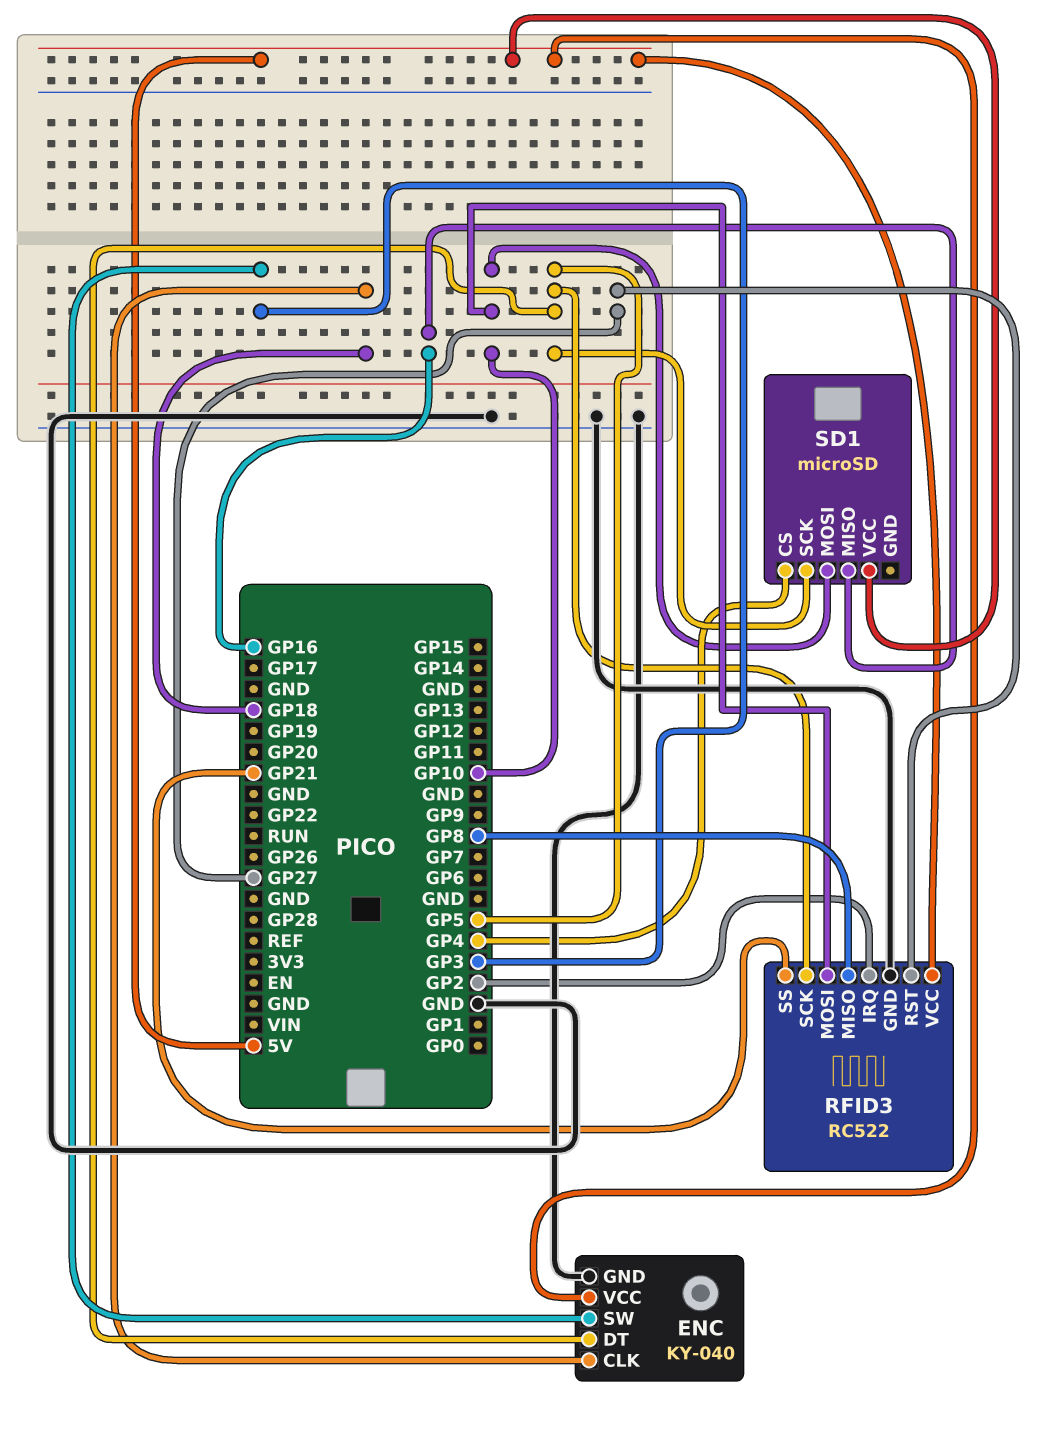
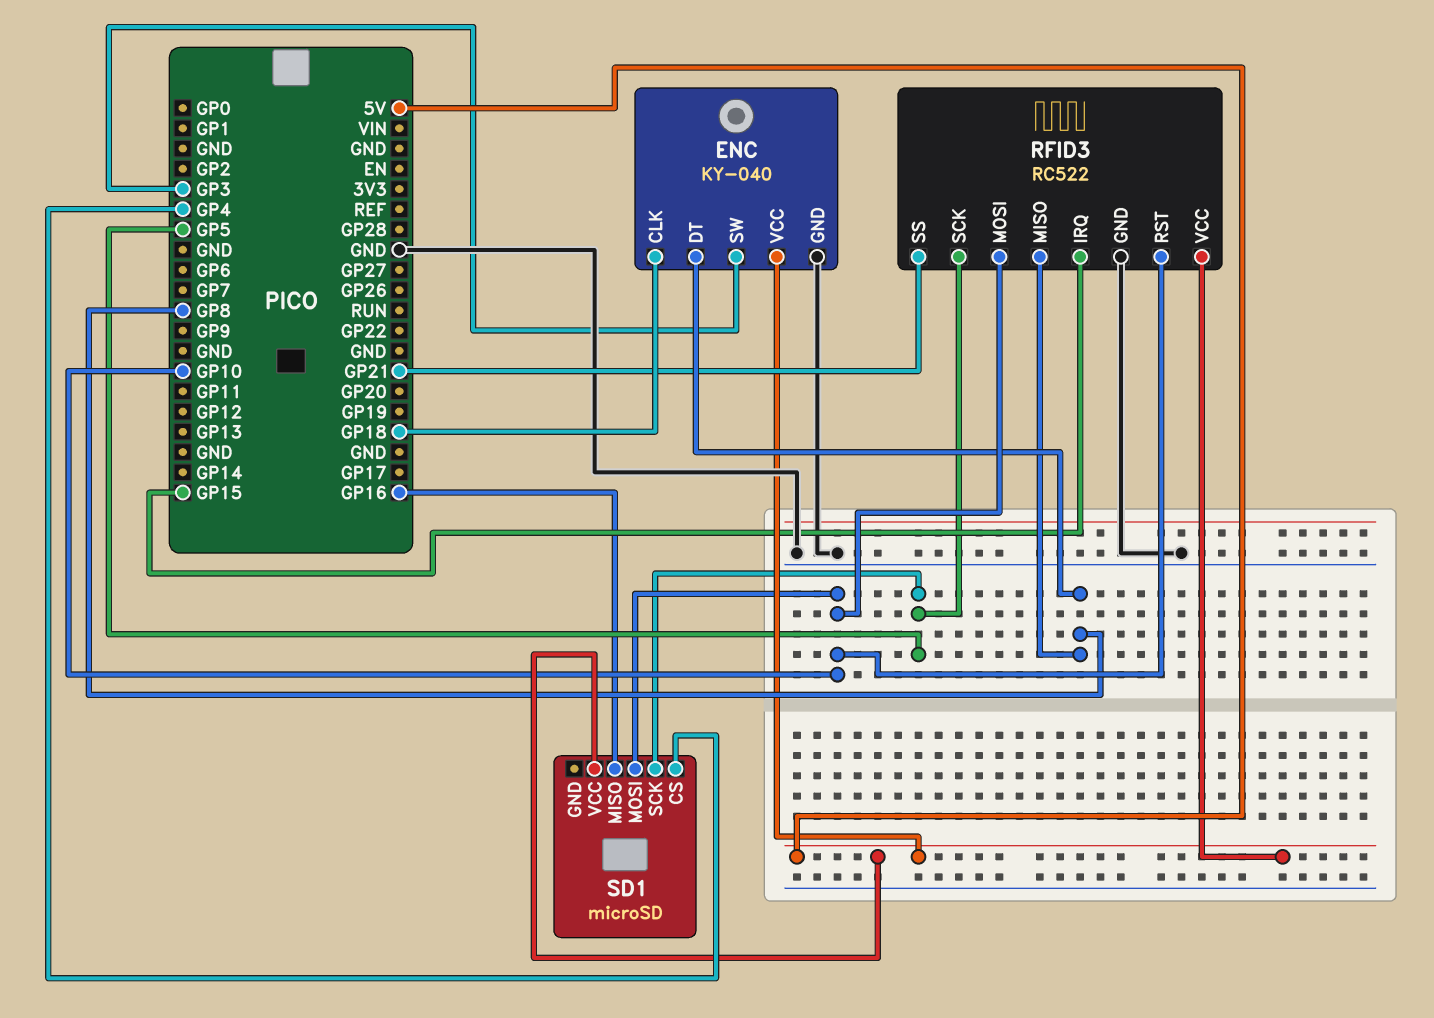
ENC pin DT: GP5 -> GP8
RFID3 pin IRQ: GP2 -> GP15
RFID3 pin RST: GP27 -> GP10

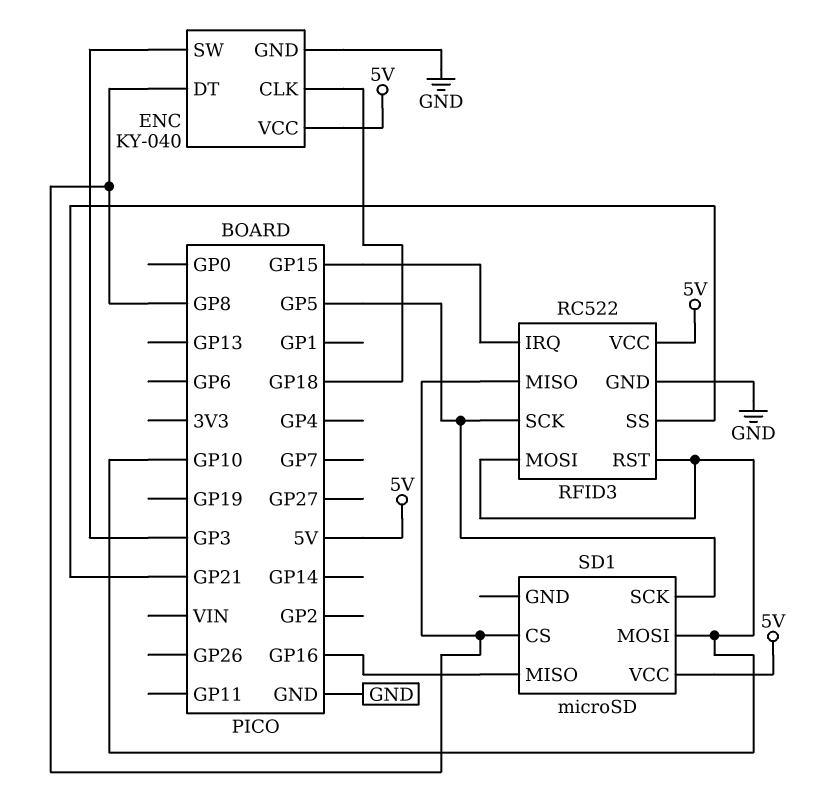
SD1 pin CS: GP4 -> GP8

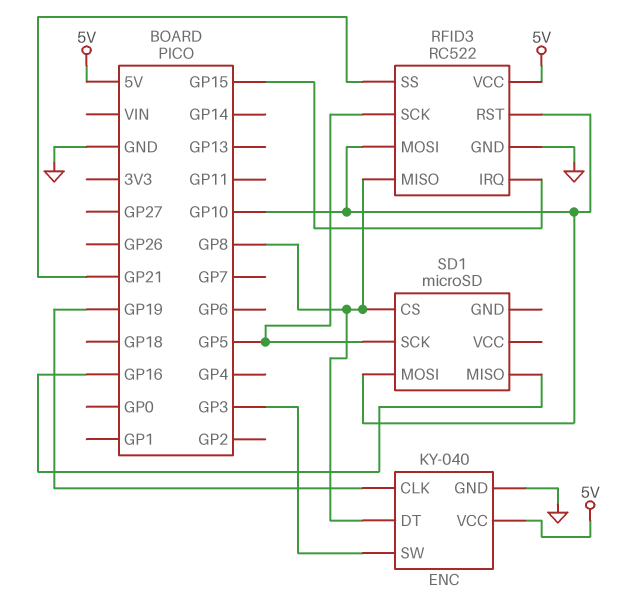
ENC pin CLK: GP18 -> GP19
SD1 pin VCC: 5V -> none

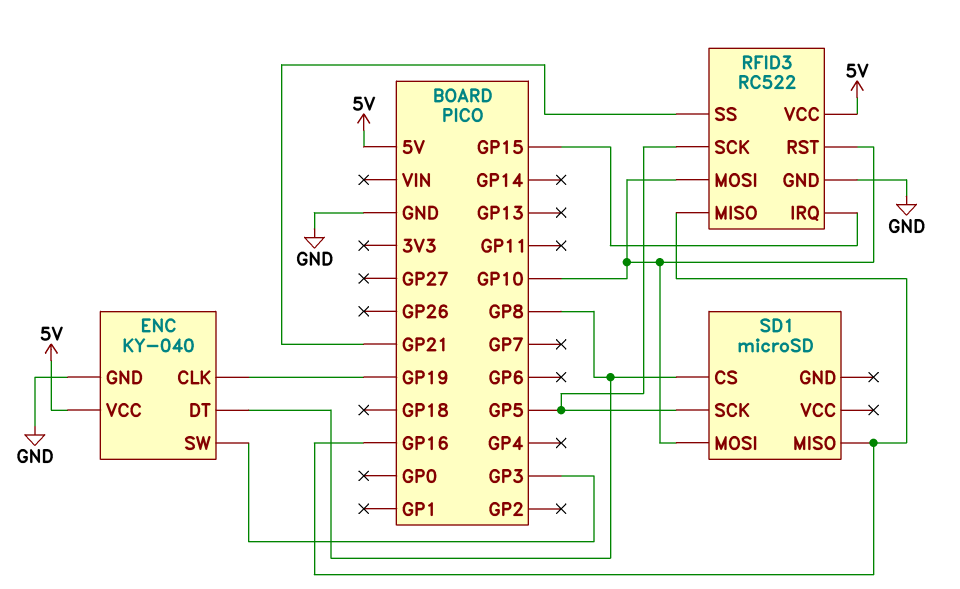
RFID3 pin MISO: GP8 -> GP16

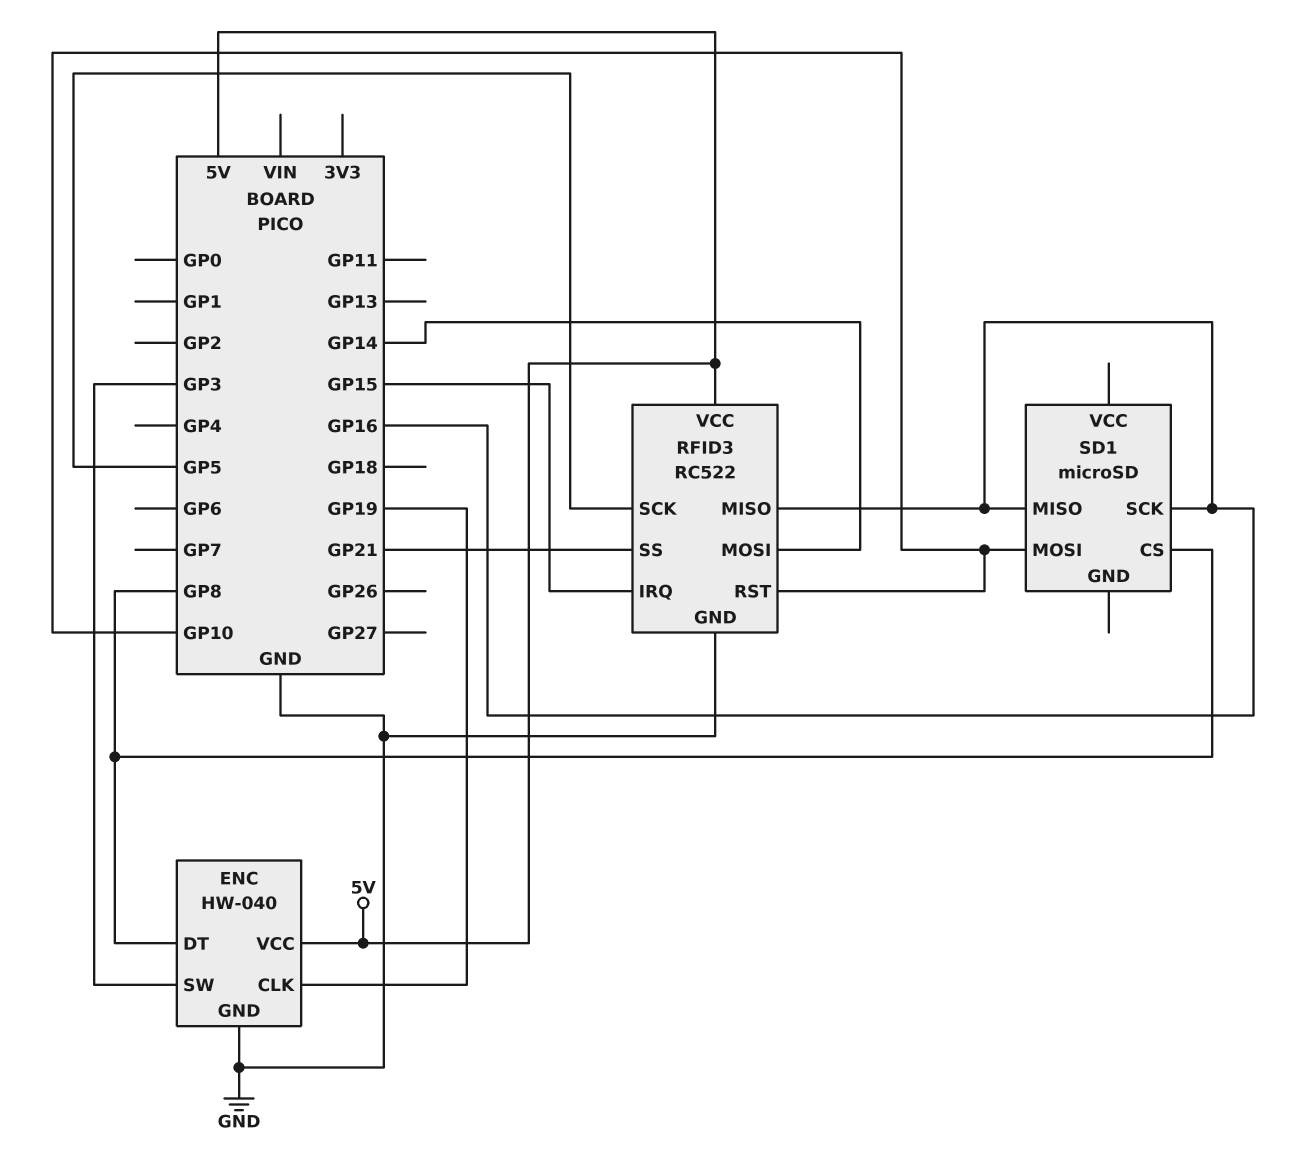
ENC: KY-040 -> HW-040
RFID3 pin MOSI: GP10 -> GP14
SD1 pin SCK: GP5 -> GP16

